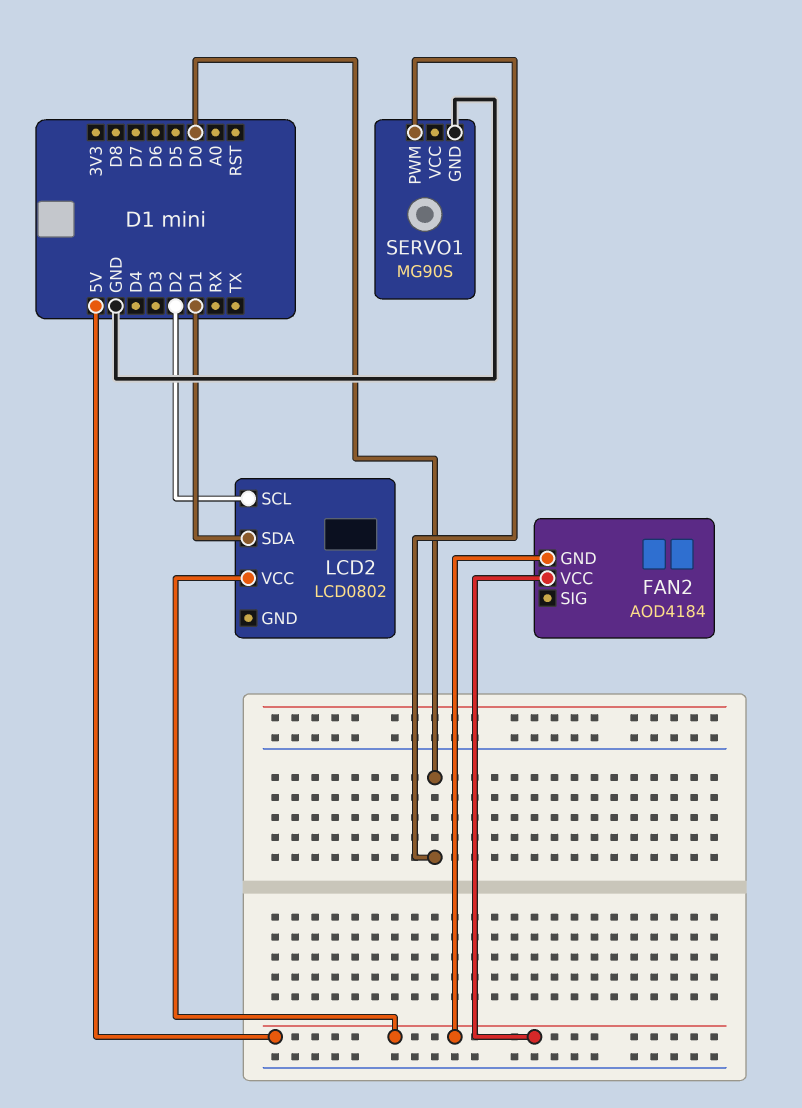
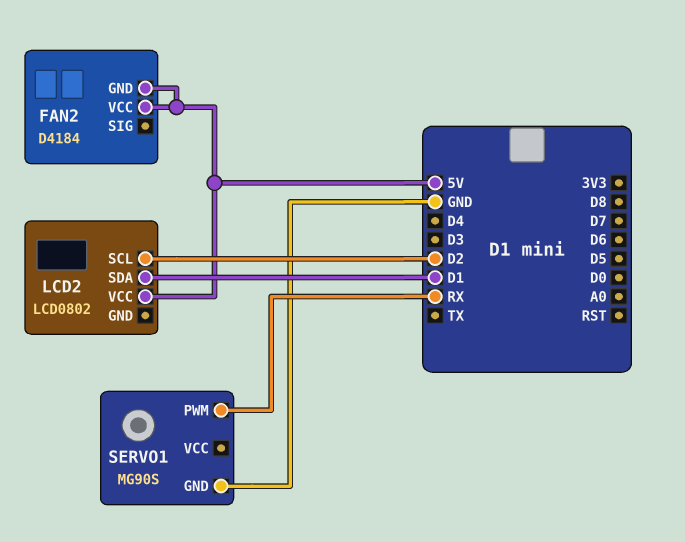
FAN2: AOD4184 -> D4184
SERVO1 pin PWM: D0 -> RX

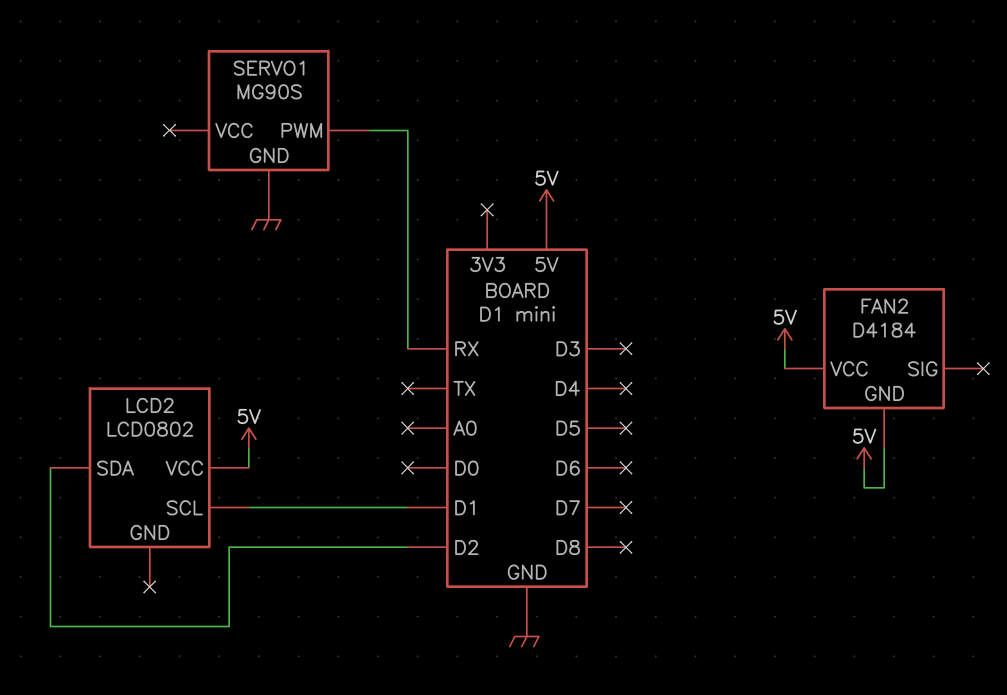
LCD2 pin SCL: D2 -> D1
LCD2 pin SDA: D1 -> D2

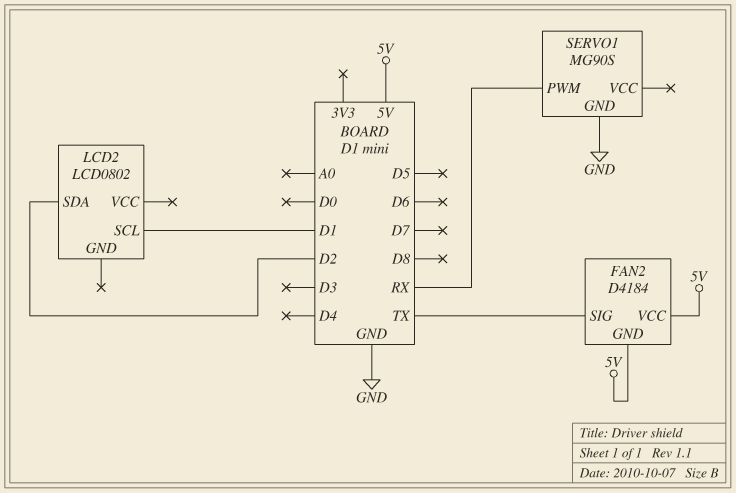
FAN2 pin SIG: none -> TX
LCD2 pin VCC: 5V -> none

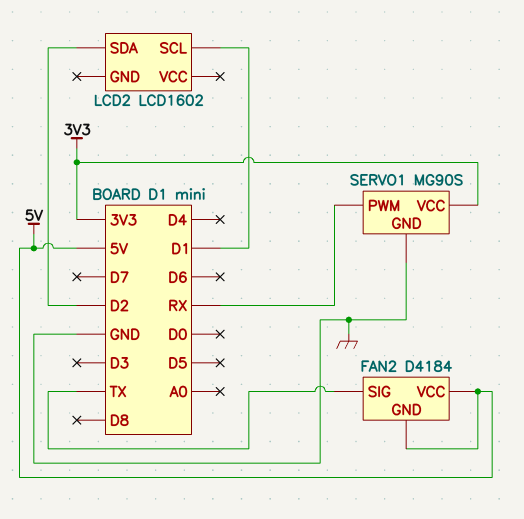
LCD2: LCD0802 -> LCD1602
SERVO1 pin VCC: none -> 3V3

